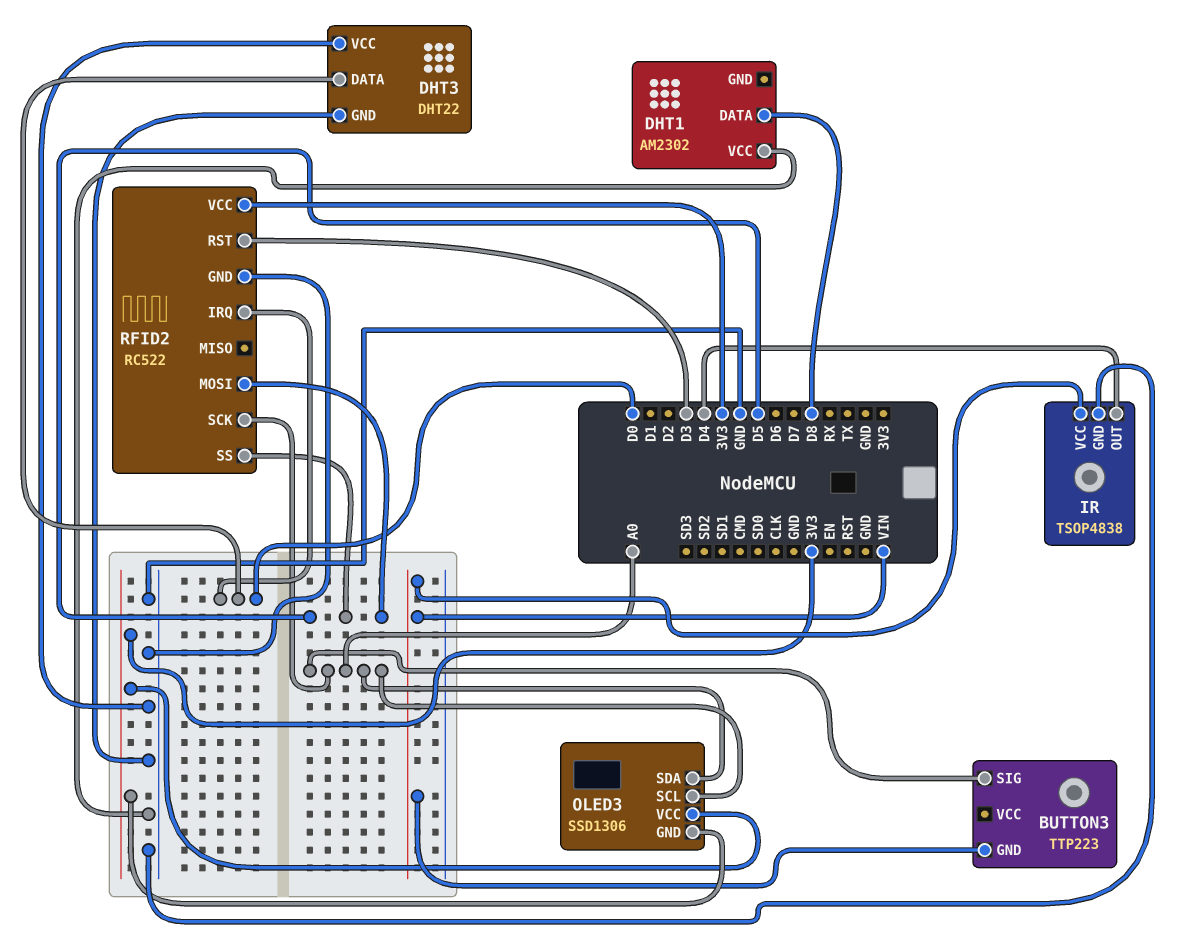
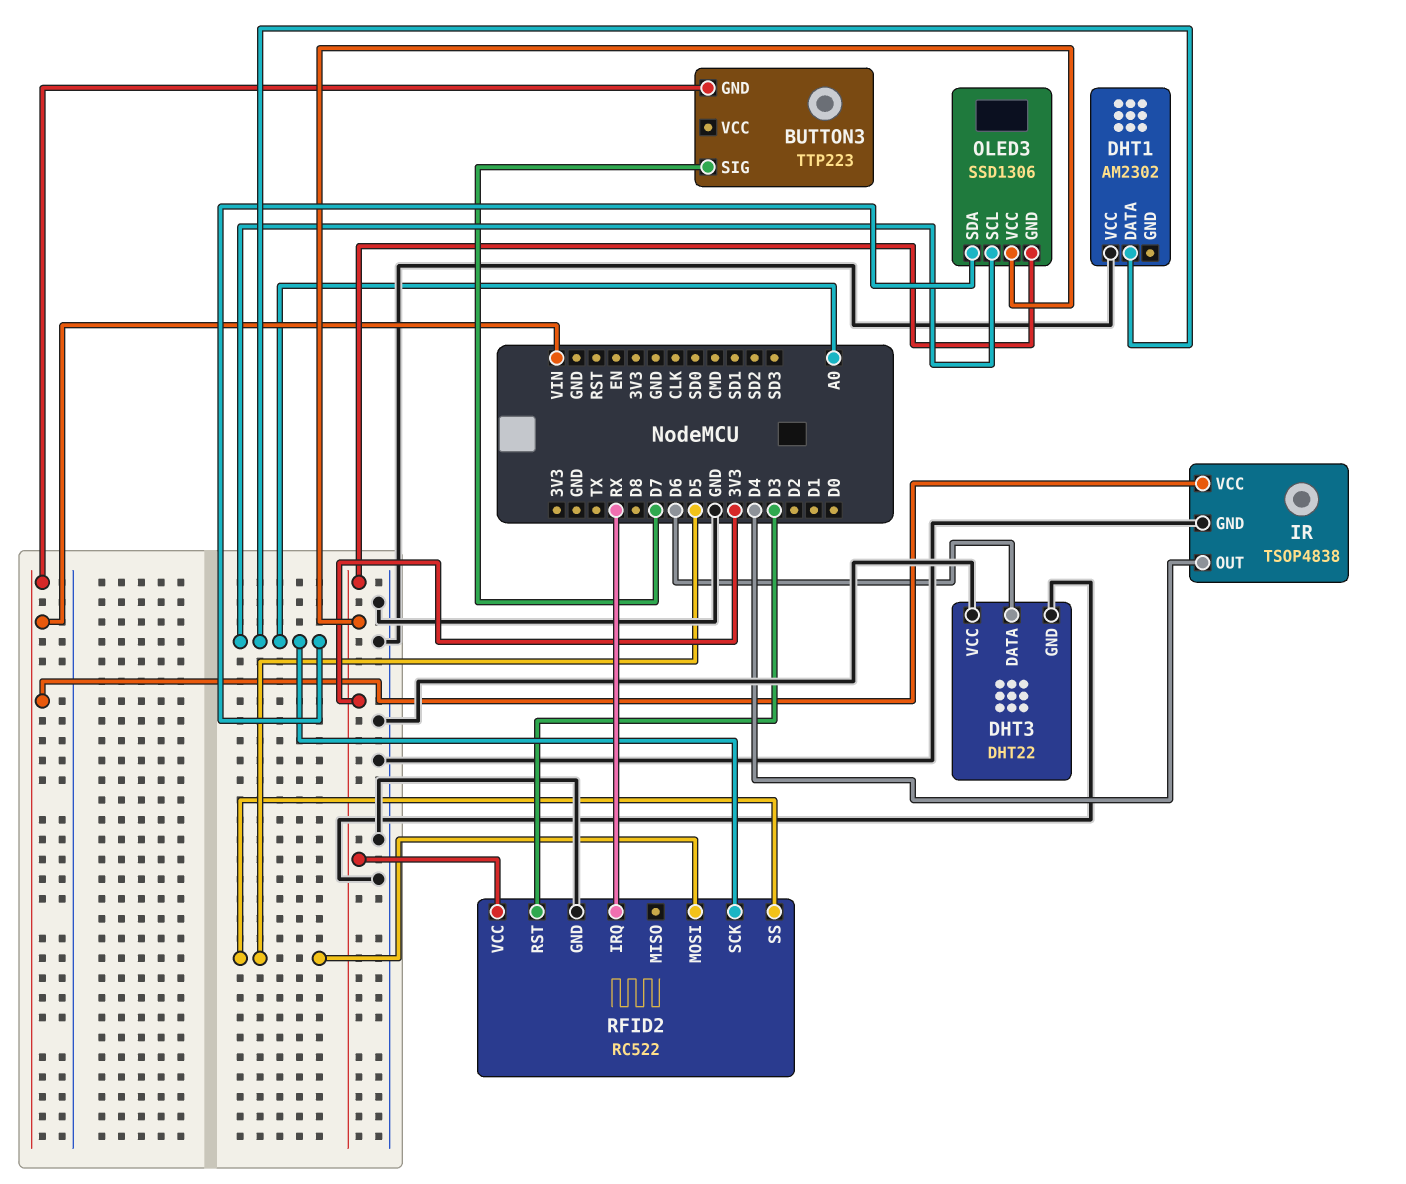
BUTTON3 pin SIG: A0 -> D7
DHT1 pin DATA: D8 -> A0
DHT3 pin DATA: D0 -> D6
RFID2 pin IRQ: D0 -> RX

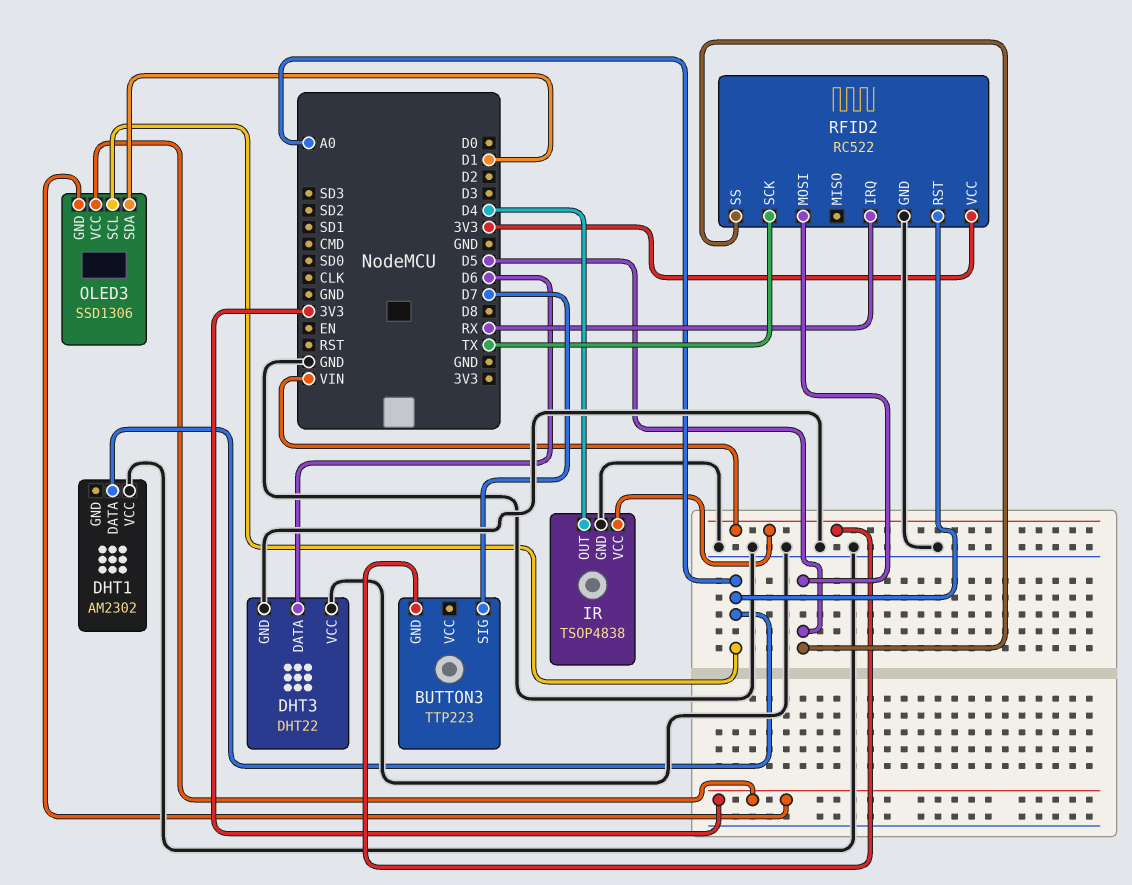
OLED3 pin SDA: A0 -> D1
RFID2 pin RST: D3 -> A0
RFID2 pin SCK: A0 -> TX

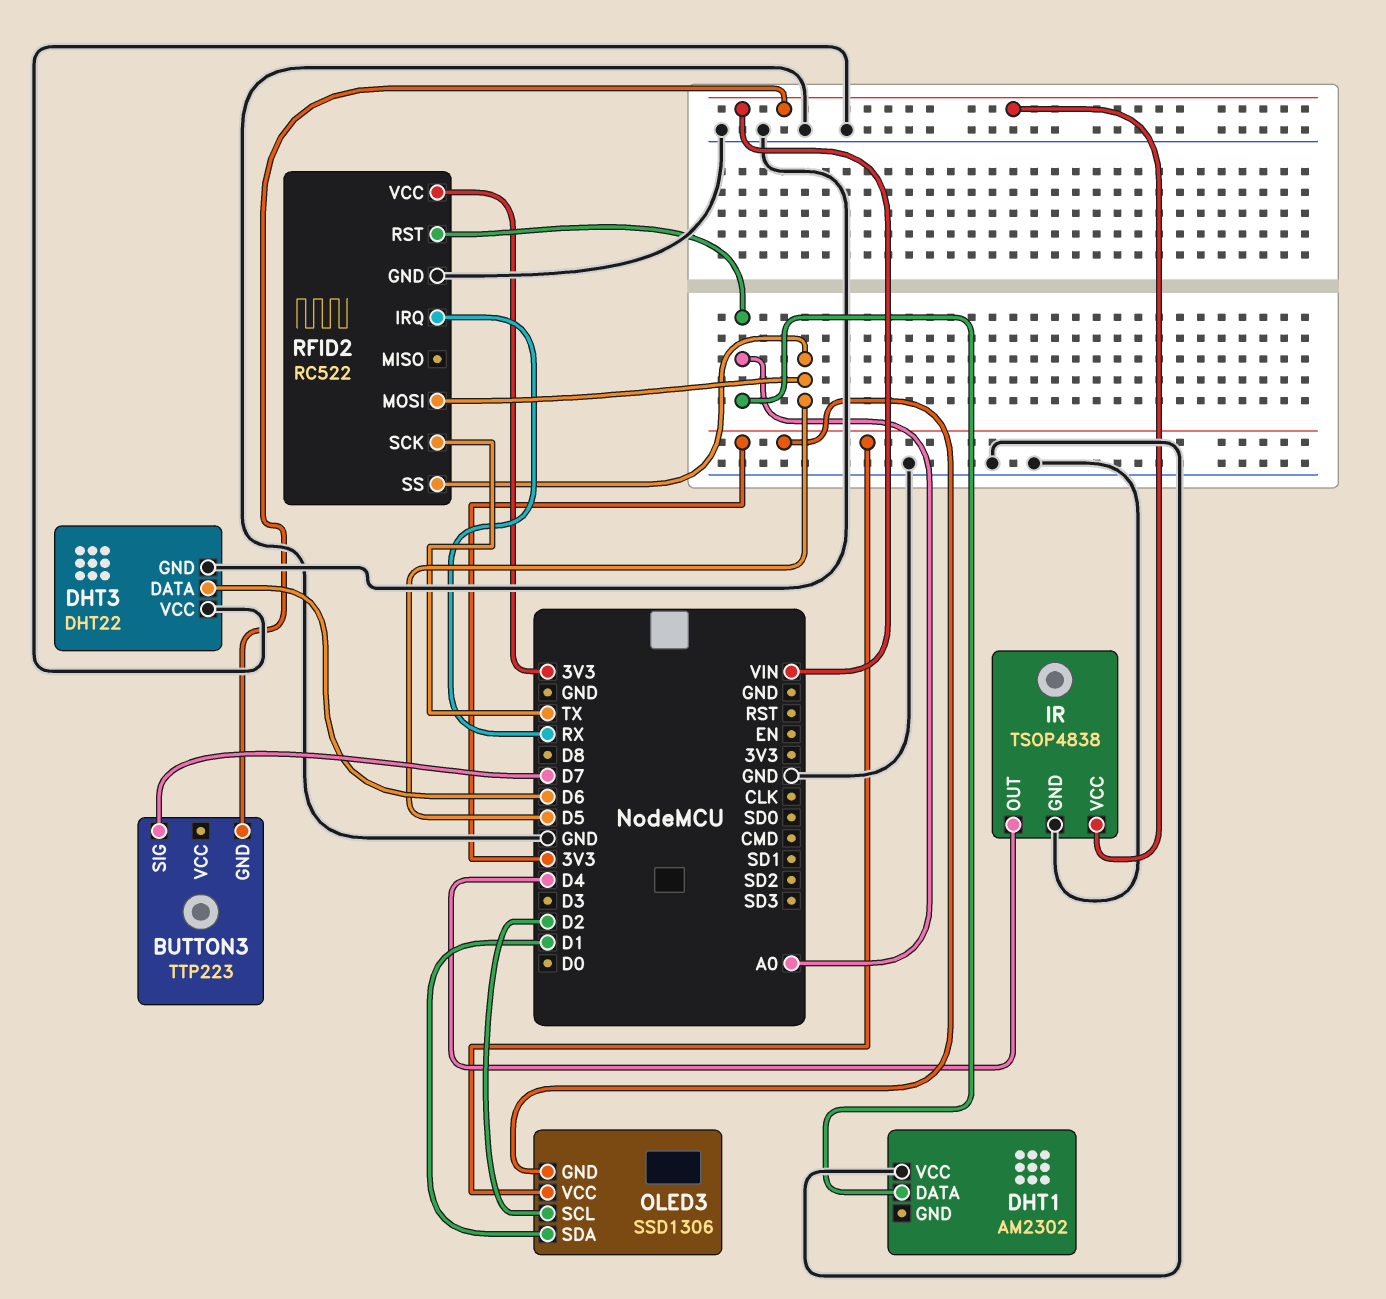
OLED3 pin SCL: A0 -> D2

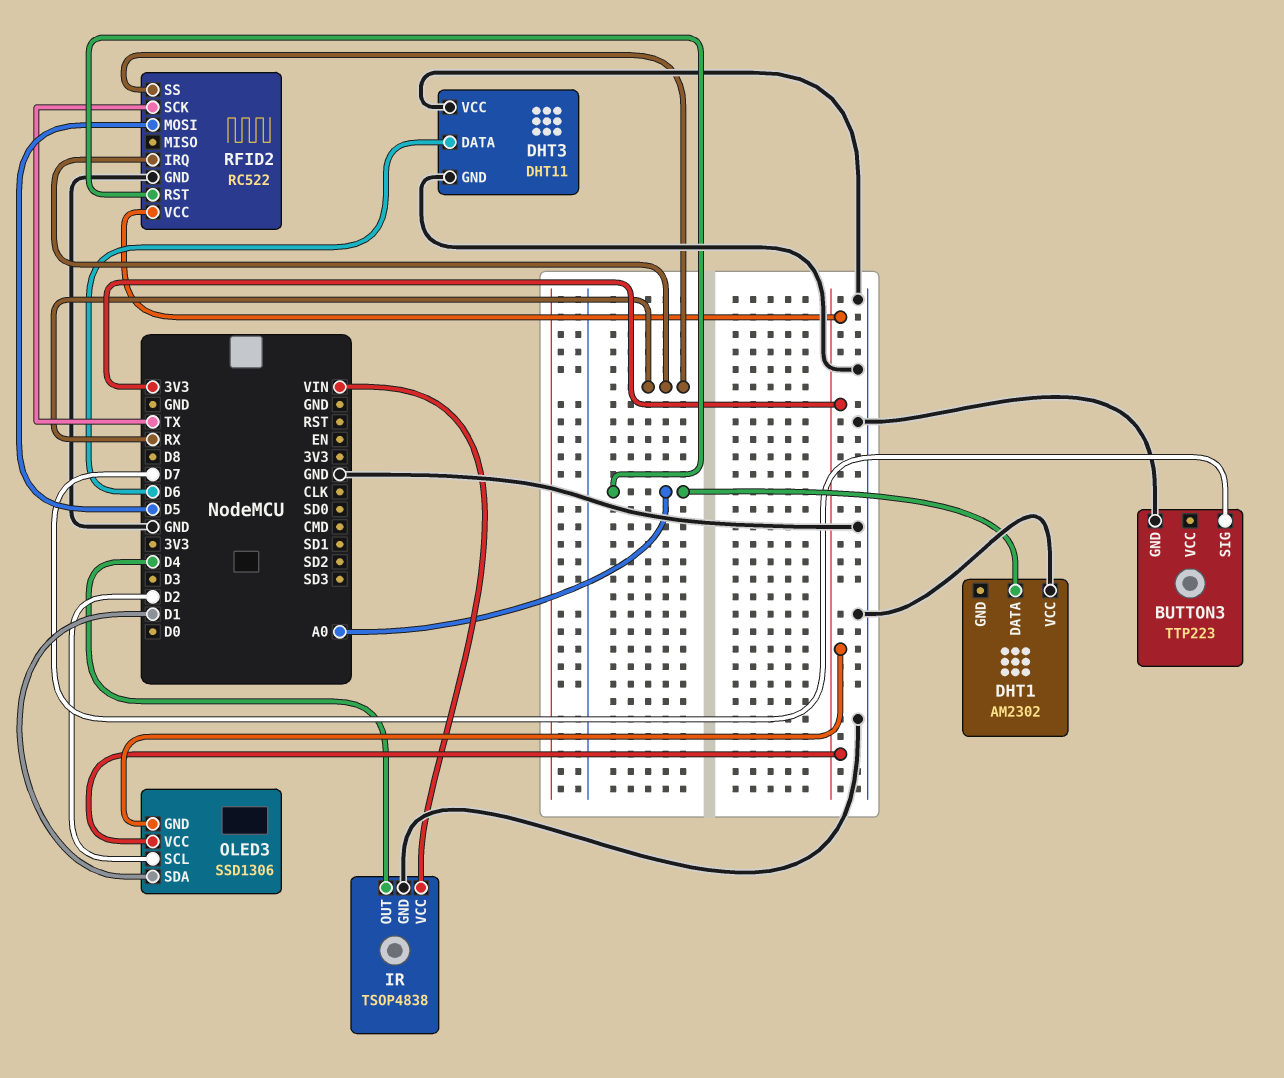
BUTTON3 pin GND: VIN -> GND
DHT3: DHT22 -> DHT11
RFID2 pin SS: D5 -> RX

